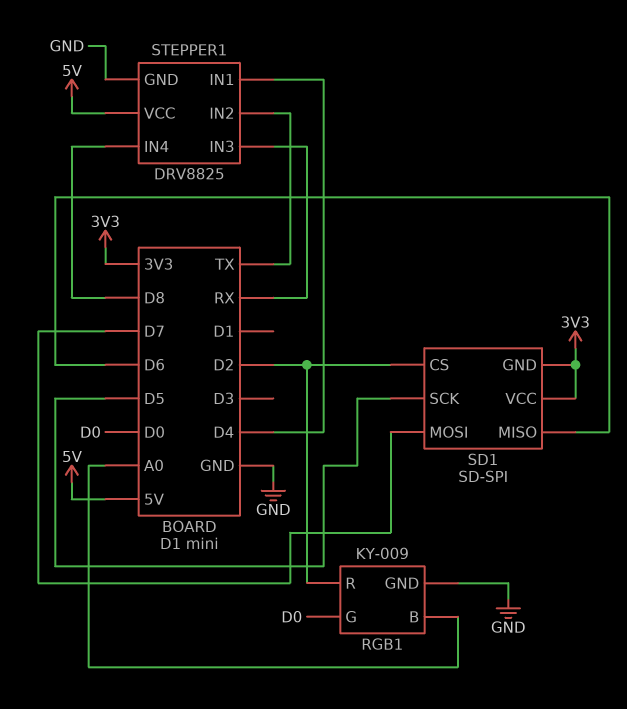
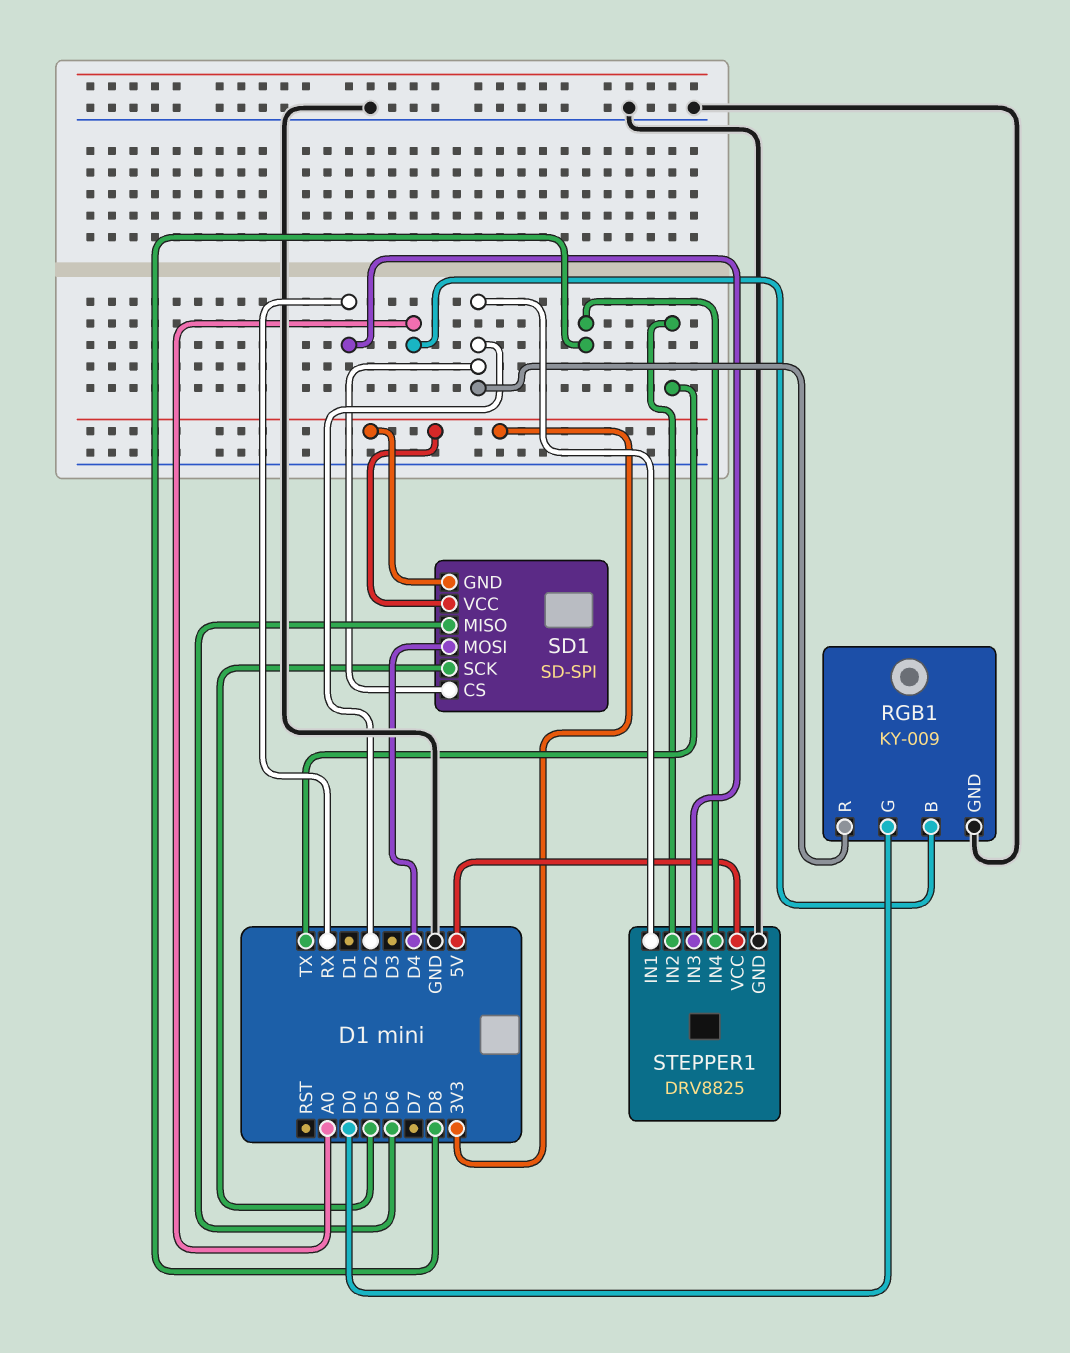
SD1 pin MOSI: D7 -> D4
STEPPER1 pin IN1: D4 -> D2

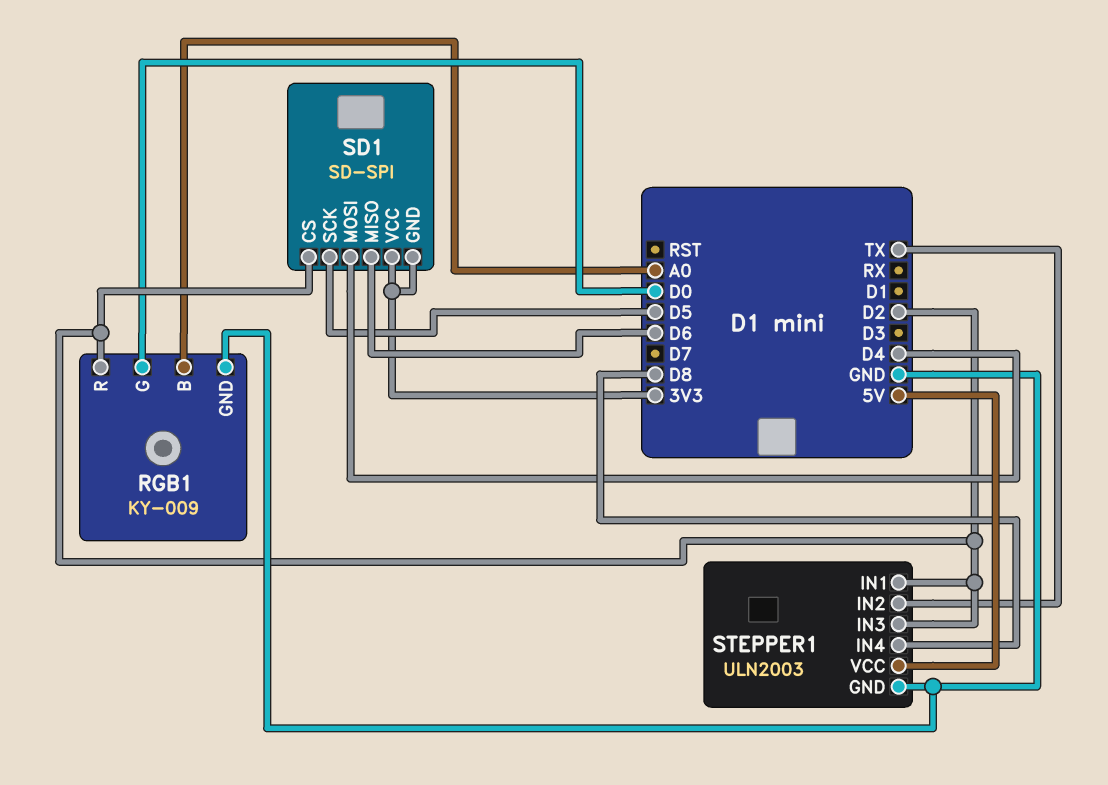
STEPPER1: DRV8825 -> ULN2003
STEPPER1 pin IN3: RX -> D2

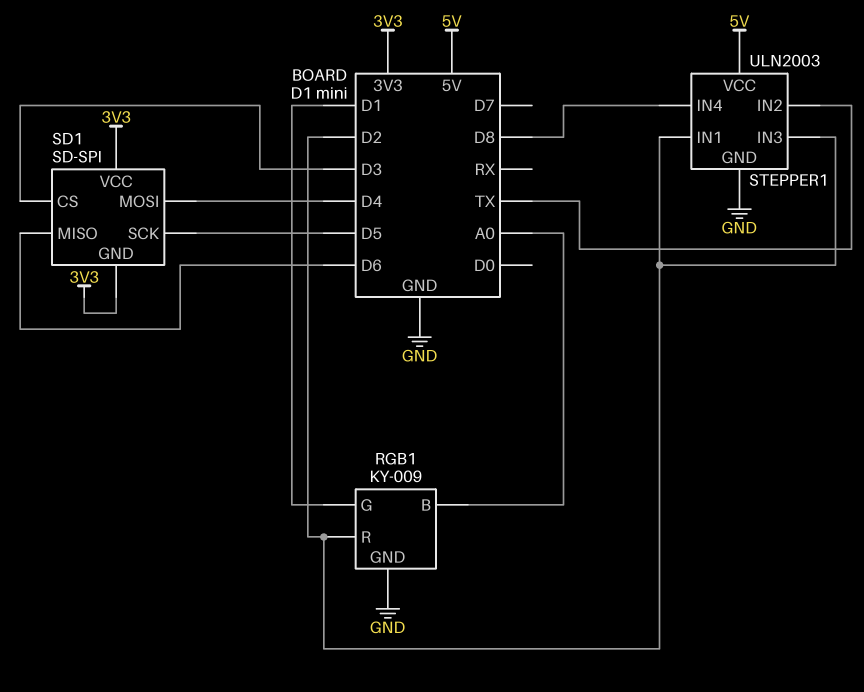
RGB1 pin G: D0 -> D1
SD1 pin CS: D2 -> D3

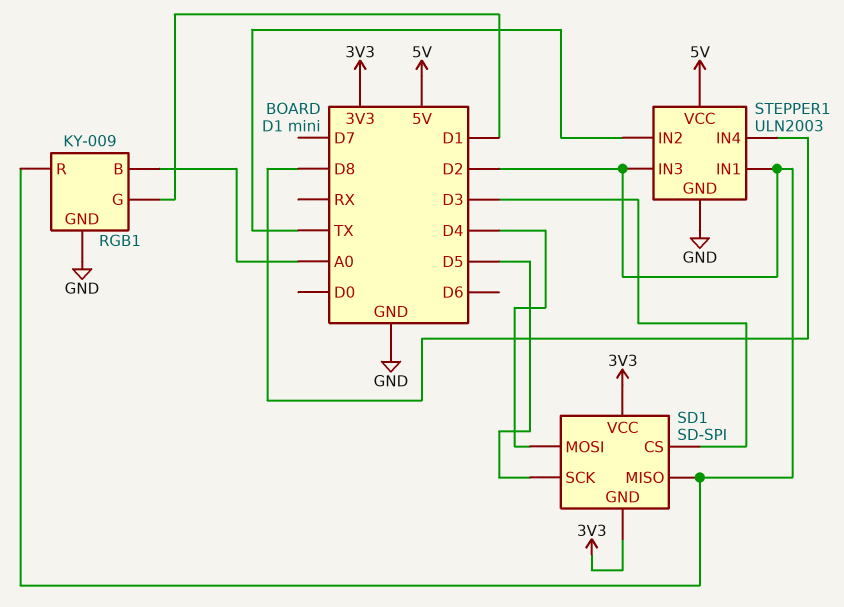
SD1 pin MISO: D6 -> D2

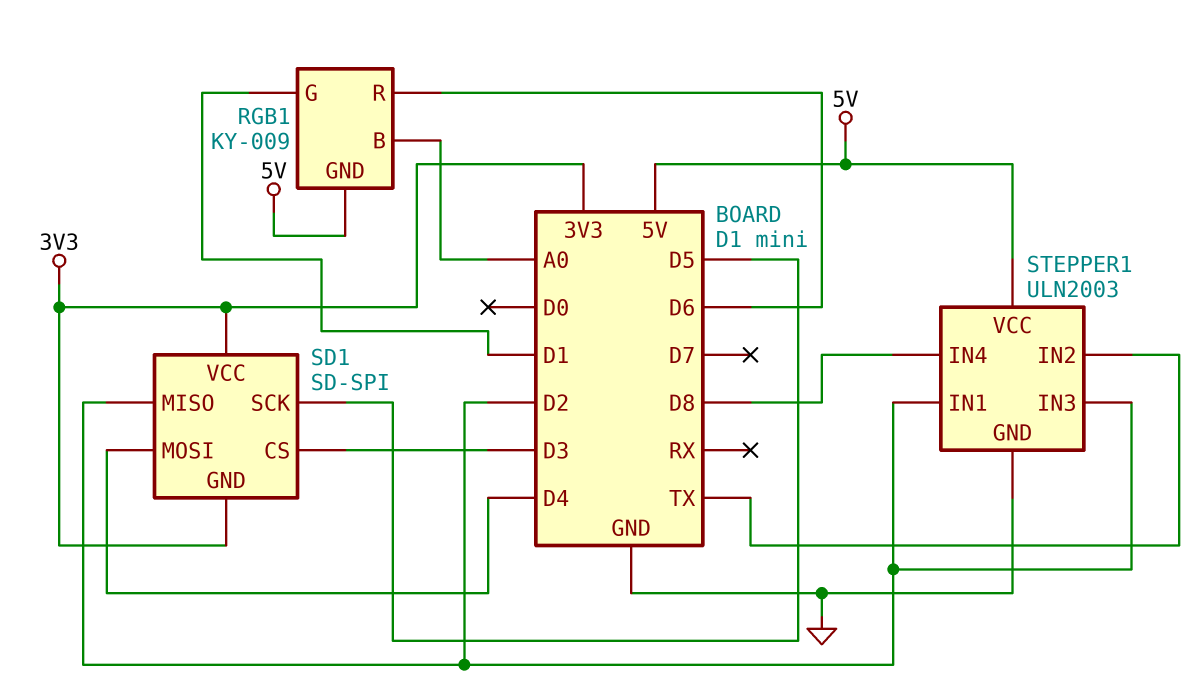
RGB1 pin GND: GND -> 5V
RGB1 pin R: D2 -> D6

